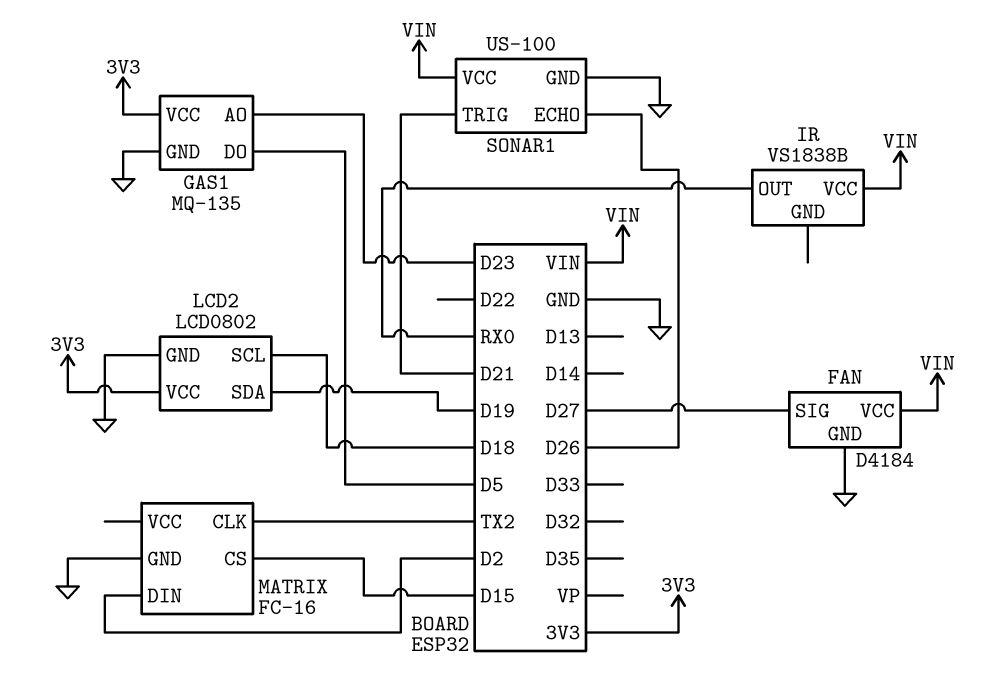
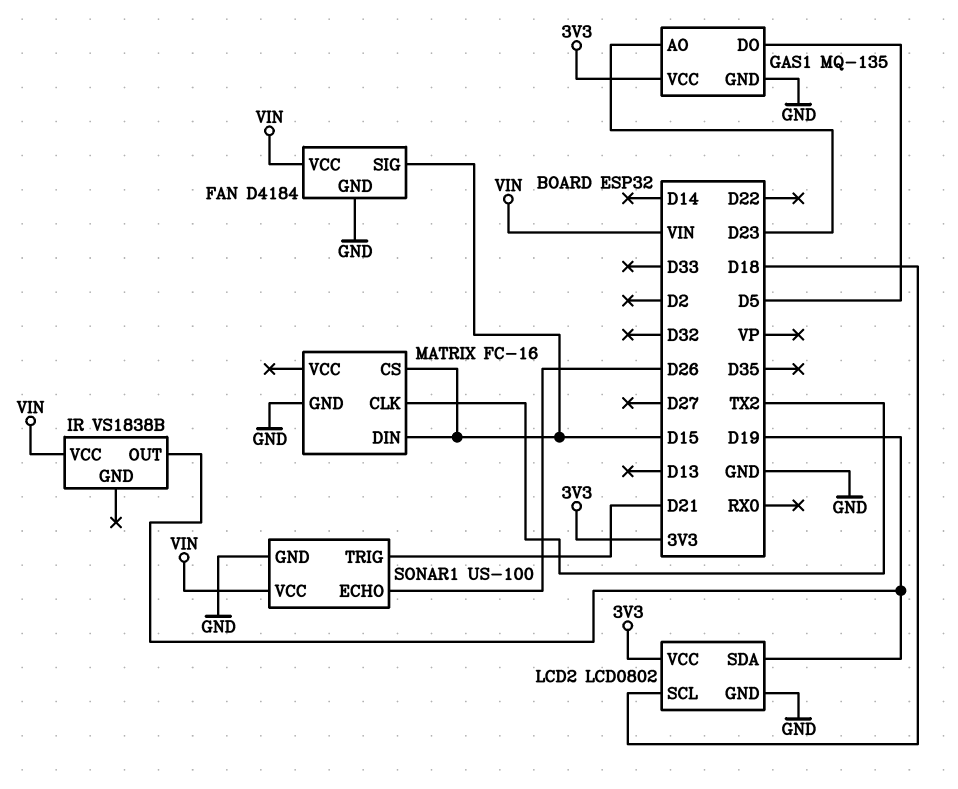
FAN pin SIG: D27 -> D15
IR pin OUT: RX0 -> D19
MATRIX pin DIN: D2 -> D15

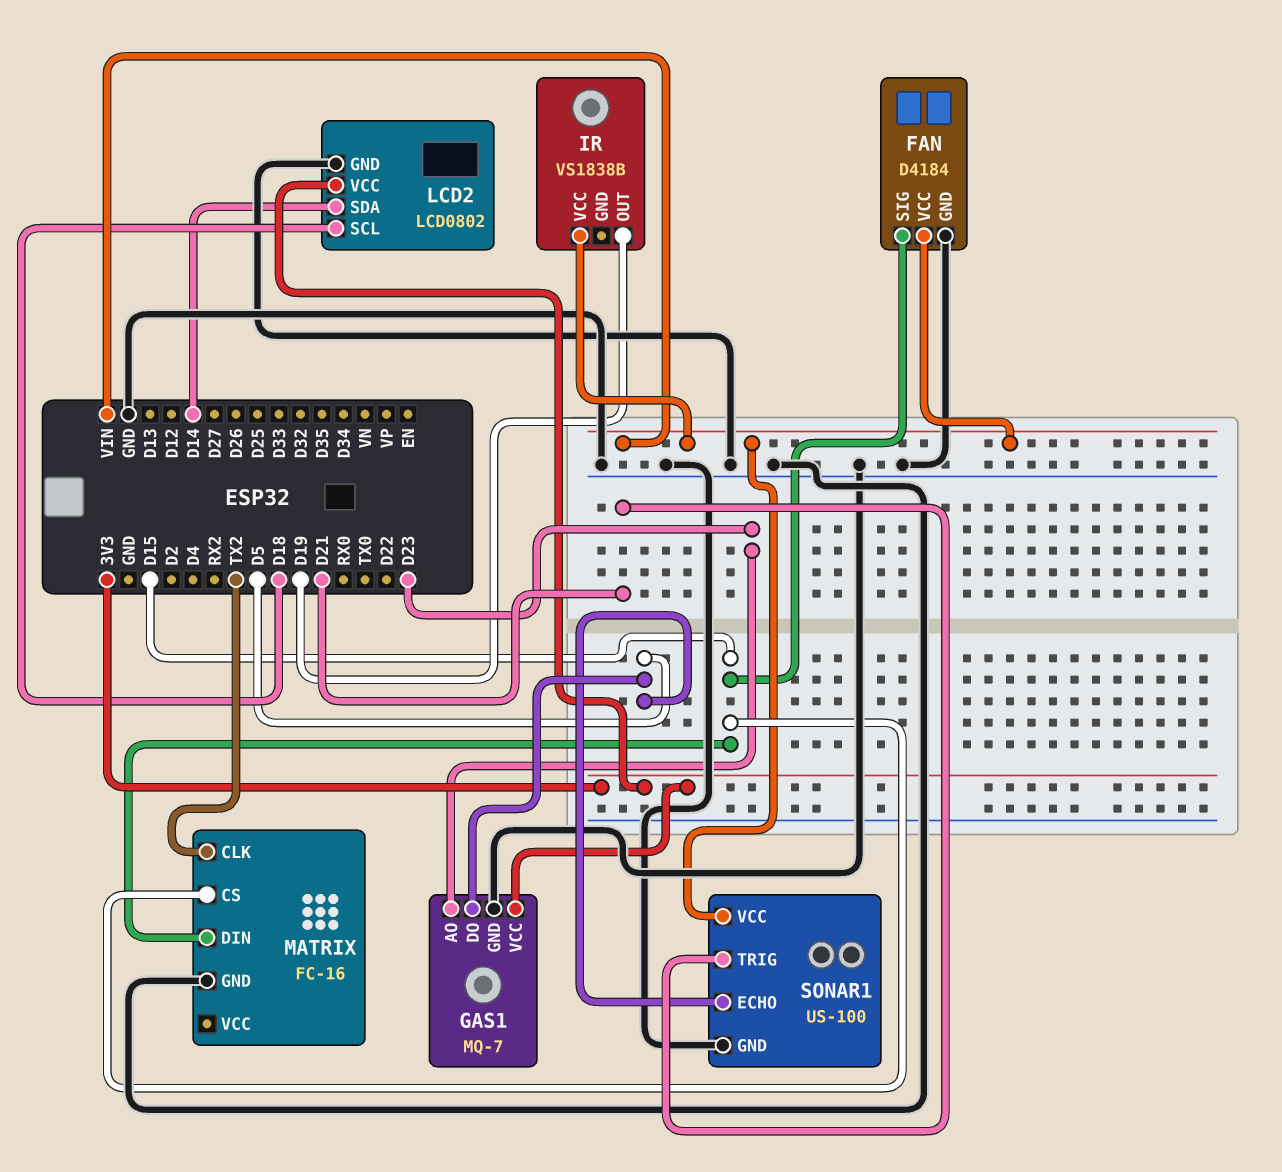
GAS1: MQ-135 -> MQ-7
LCD2 pin SDA: D19 -> D14
SONAR1 pin ECHO: D26 -> D5

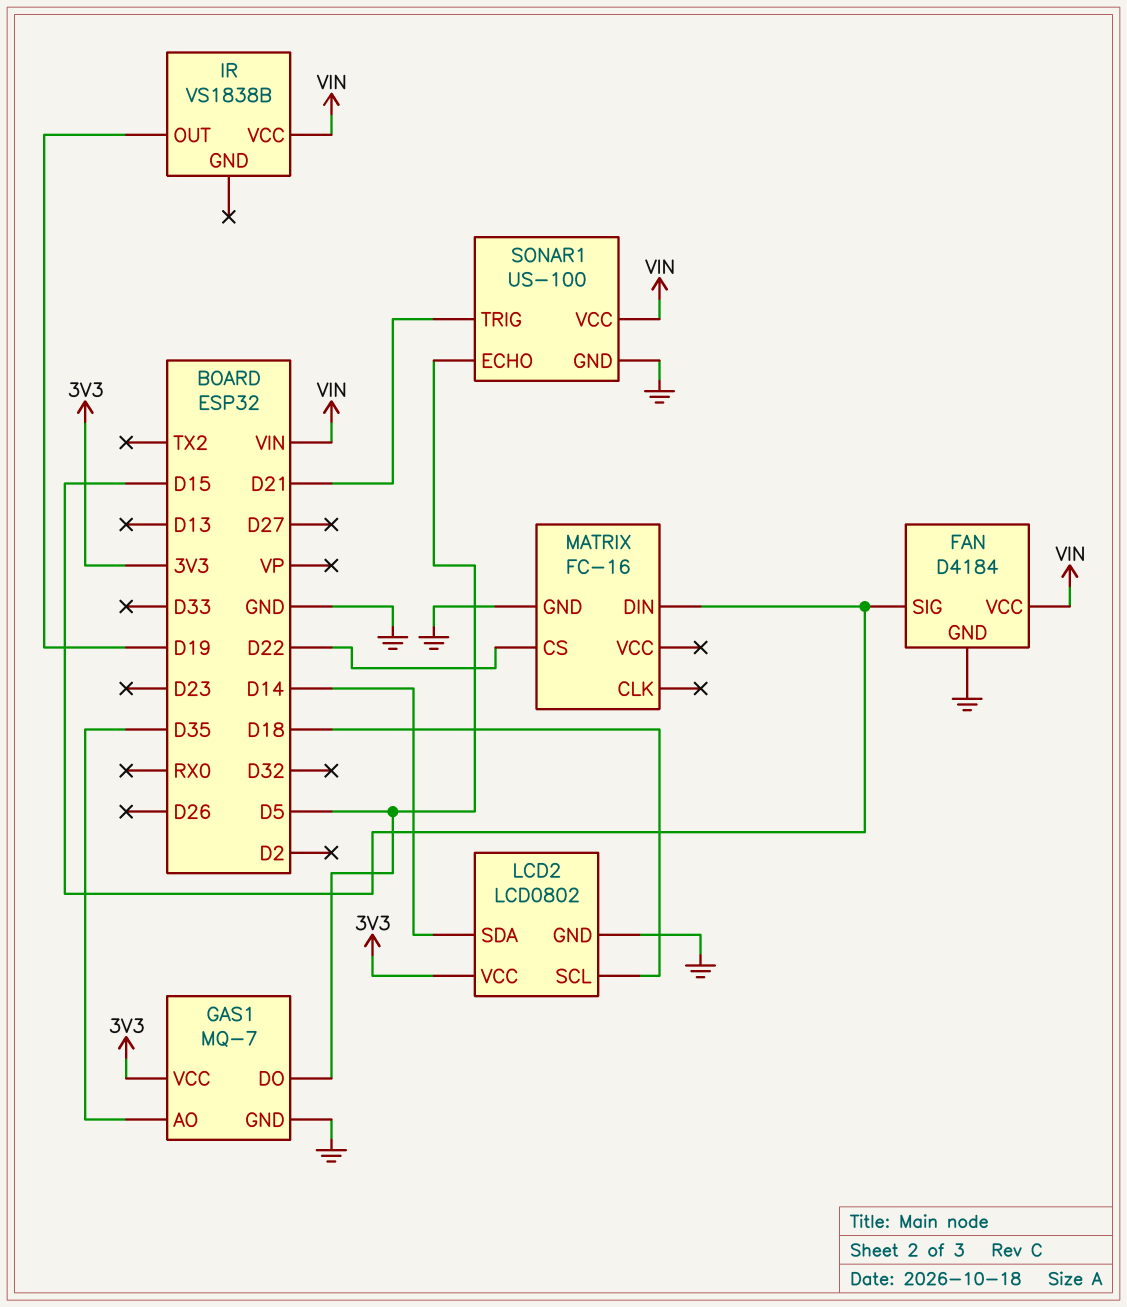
GAS1 pin AO: D23 -> D35
MATRIX pin CLK: TX2 -> none
MATRIX pin CS: D15 -> D22

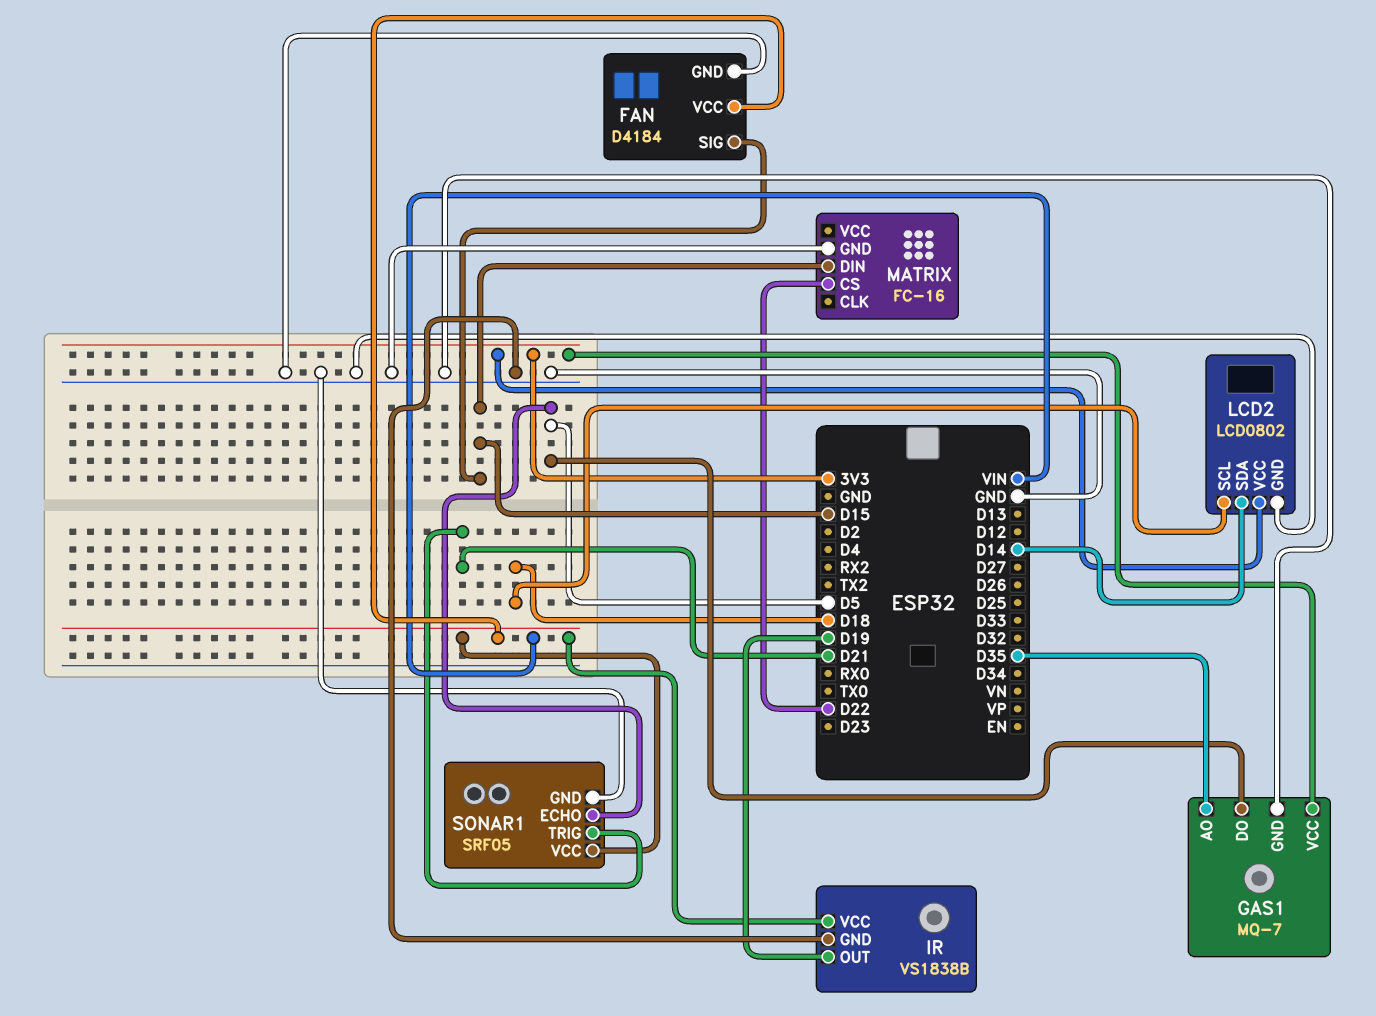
IR pin GND: none -> GND
SONAR1: US-100 -> SRF05

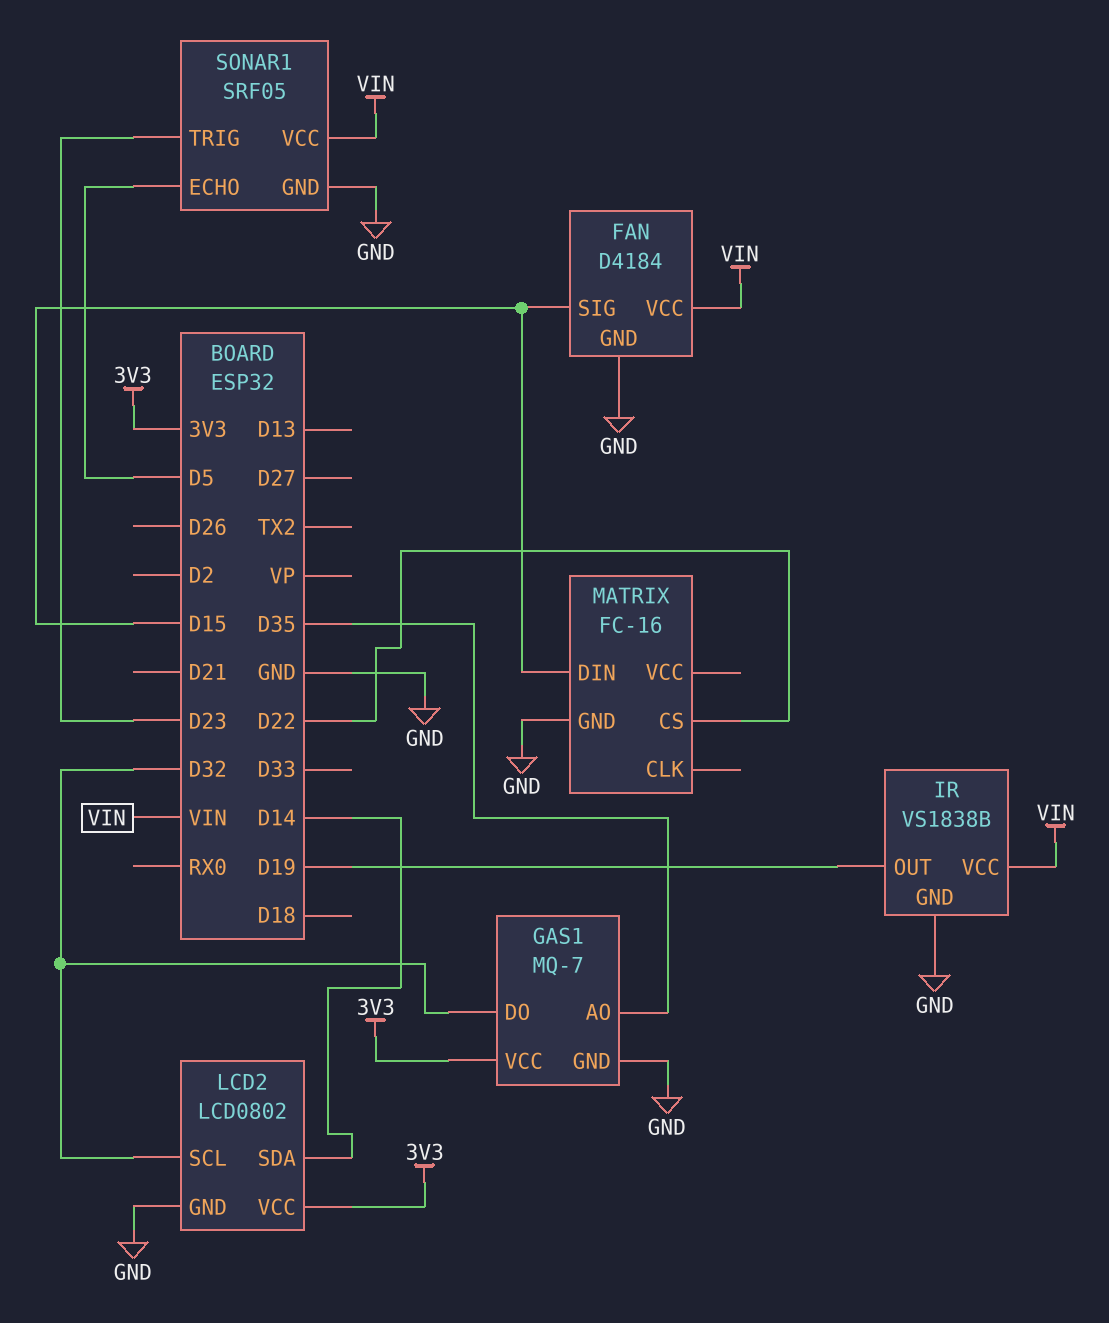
GAS1 pin DO: D5 -> D32
LCD2 pin SCL: D18 -> D32
SONAR1 pin TRIG: D21 -> D23

